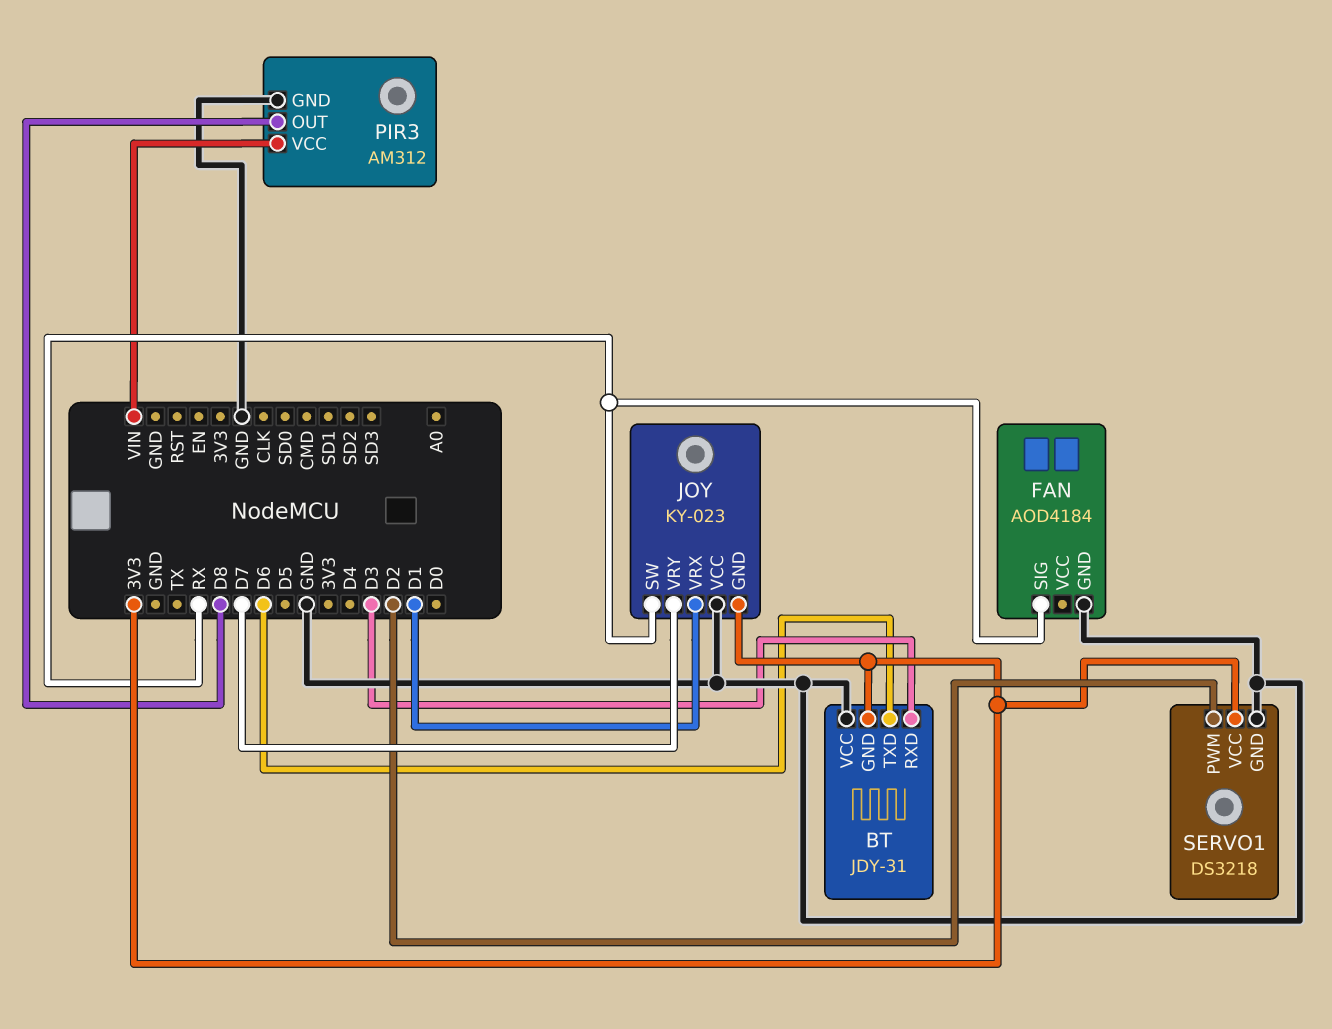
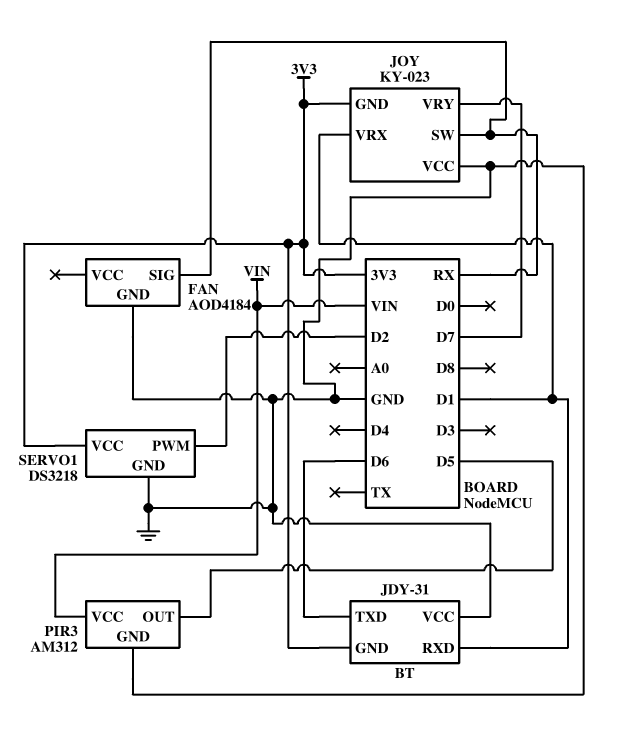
BT pin RXD: D3 -> D1
PIR3 pin OUT: D8 -> D5

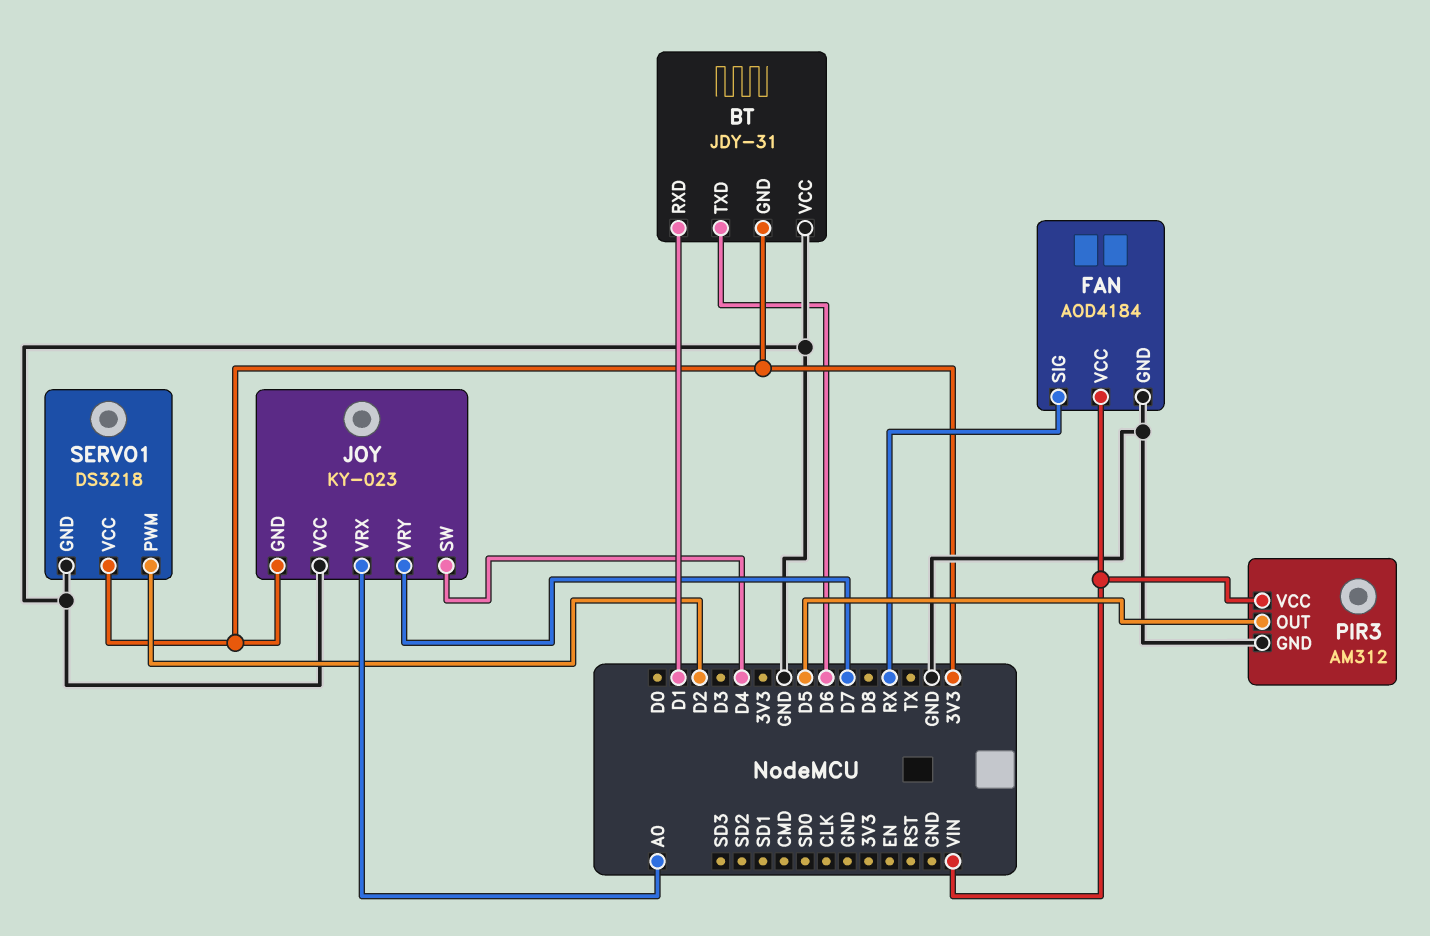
FAN pin VCC: none -> VIN
JOY pin SW: RX -> D4
JOY pin VRX: D1 -> A0

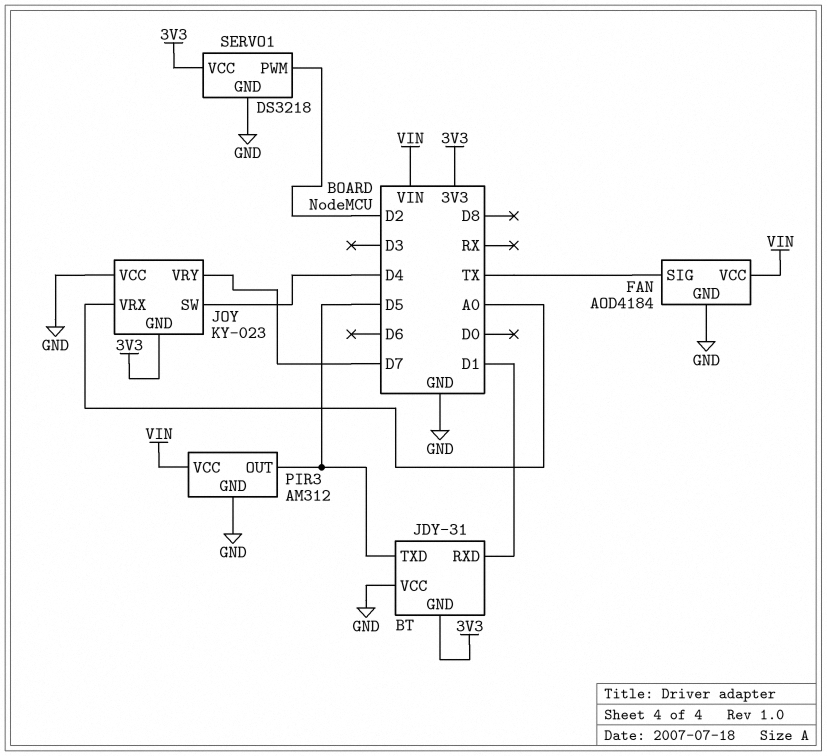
BT pin TXD: D6 -> D5
FAN pin SIG: RX -> TX

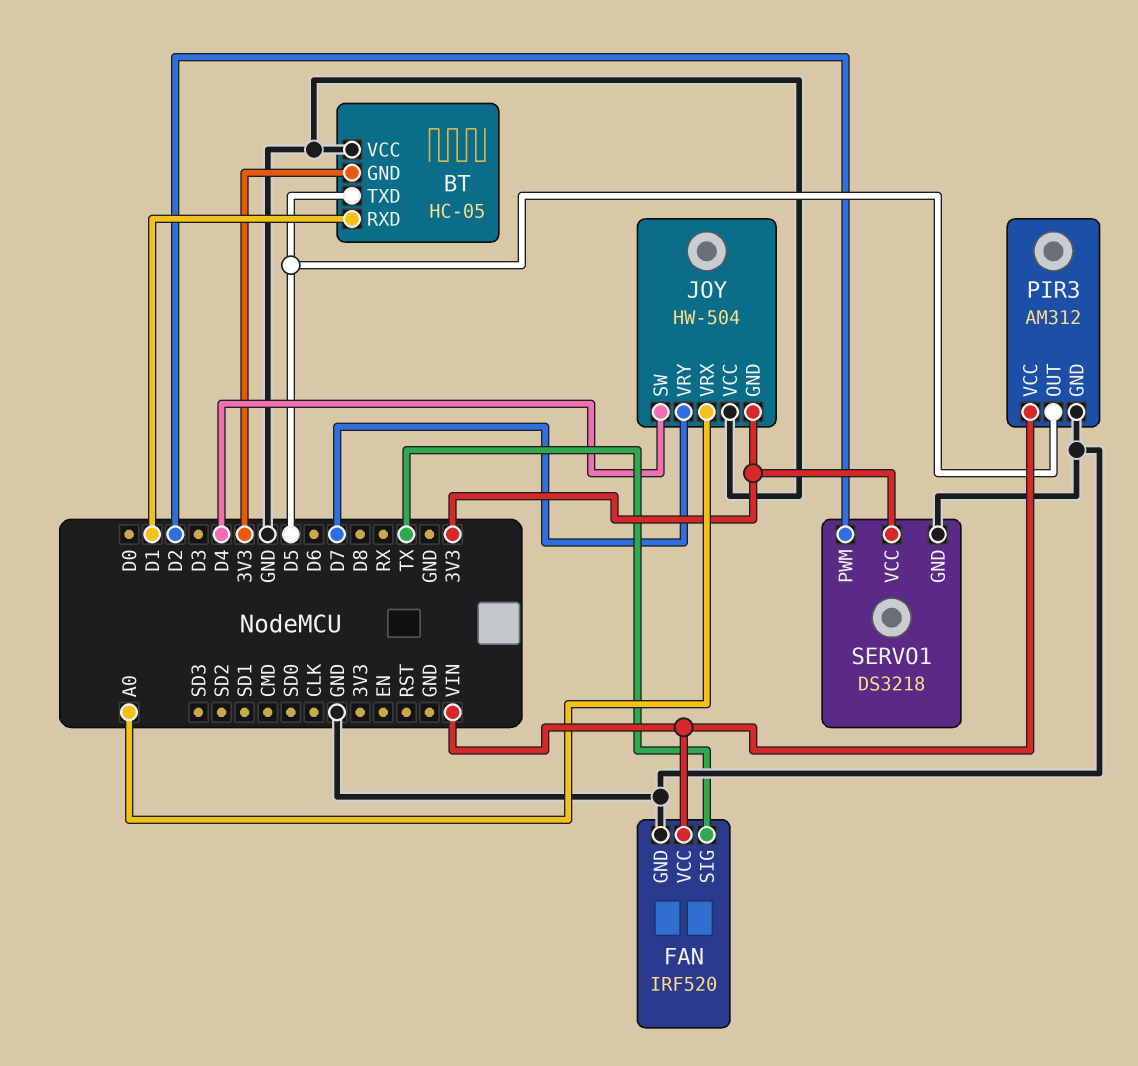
BT: JDY-31 -> HC-05
FAN: AOD4184 -> IRF520
JOY: KY-023 -> HW-504

